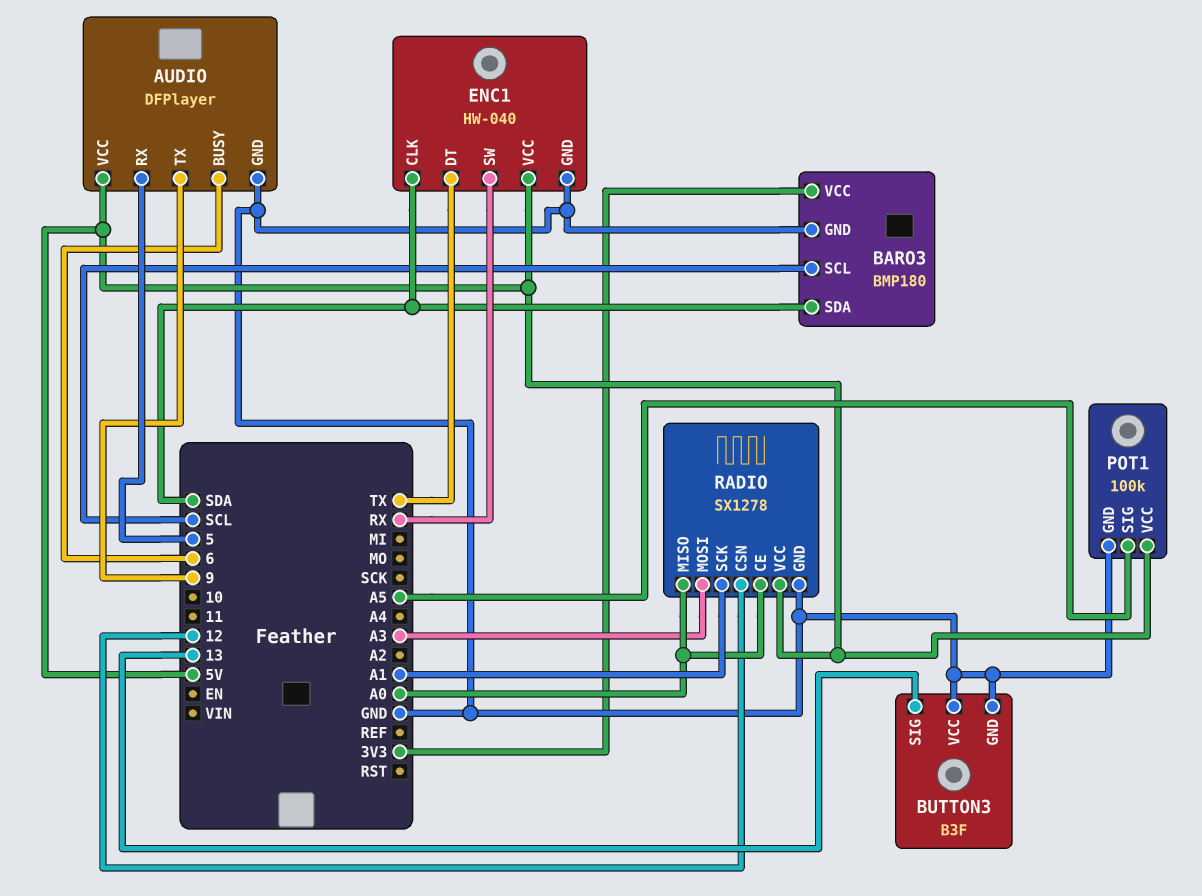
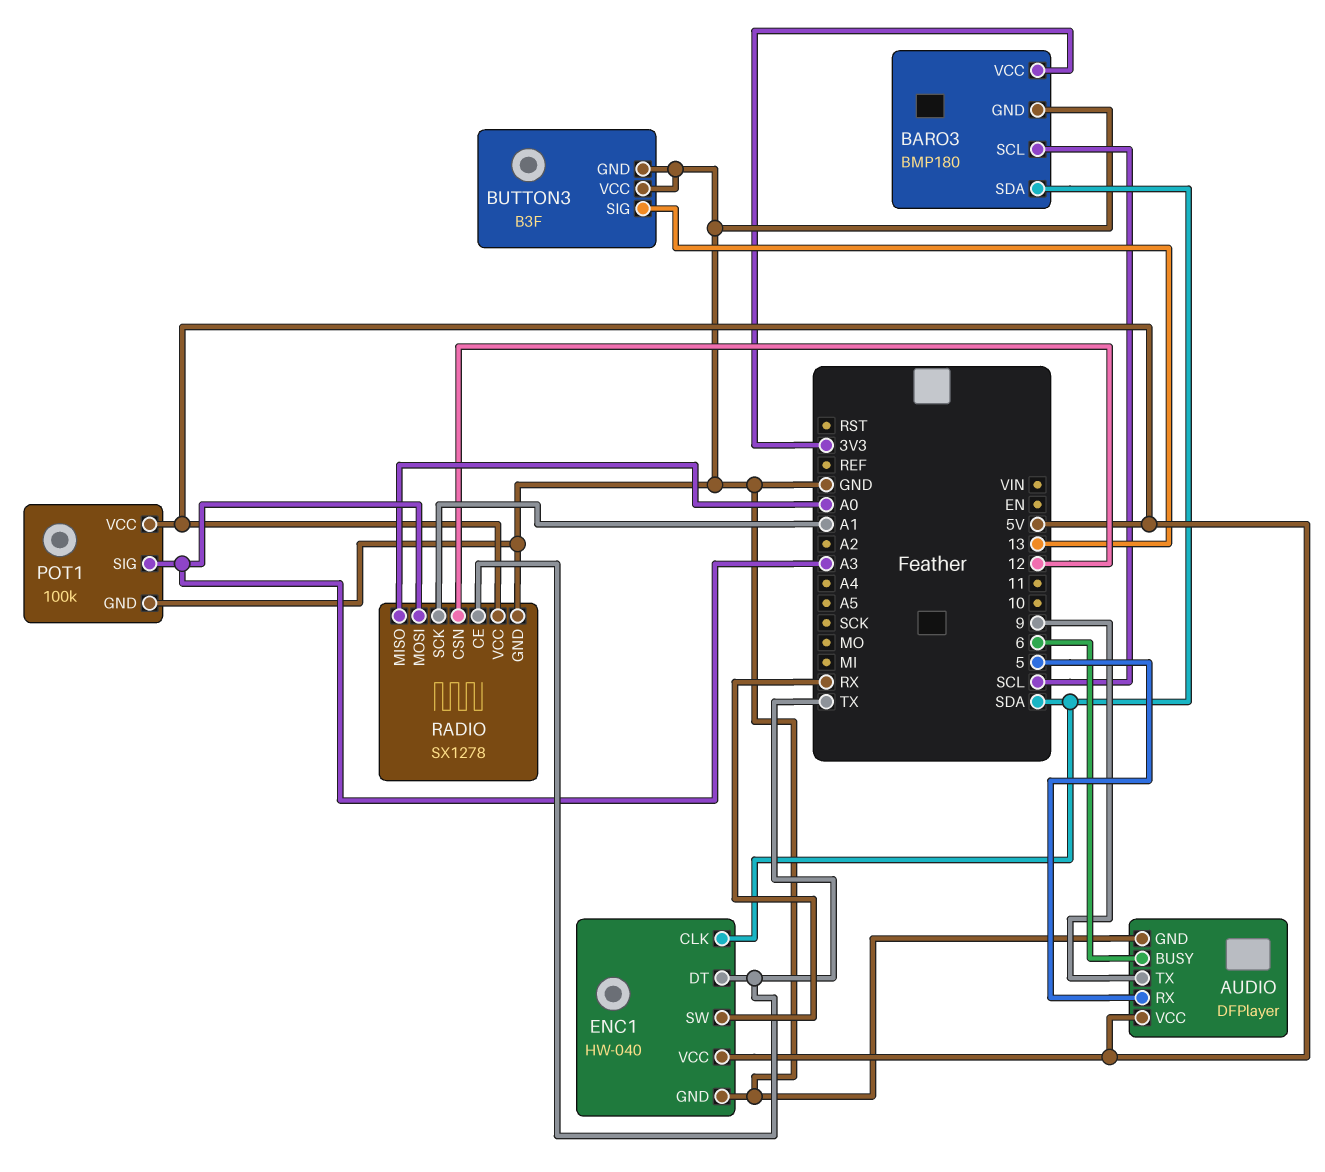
POT1 pin SIG: A5 -> A3
RADIO pin CE: A0 -> TX

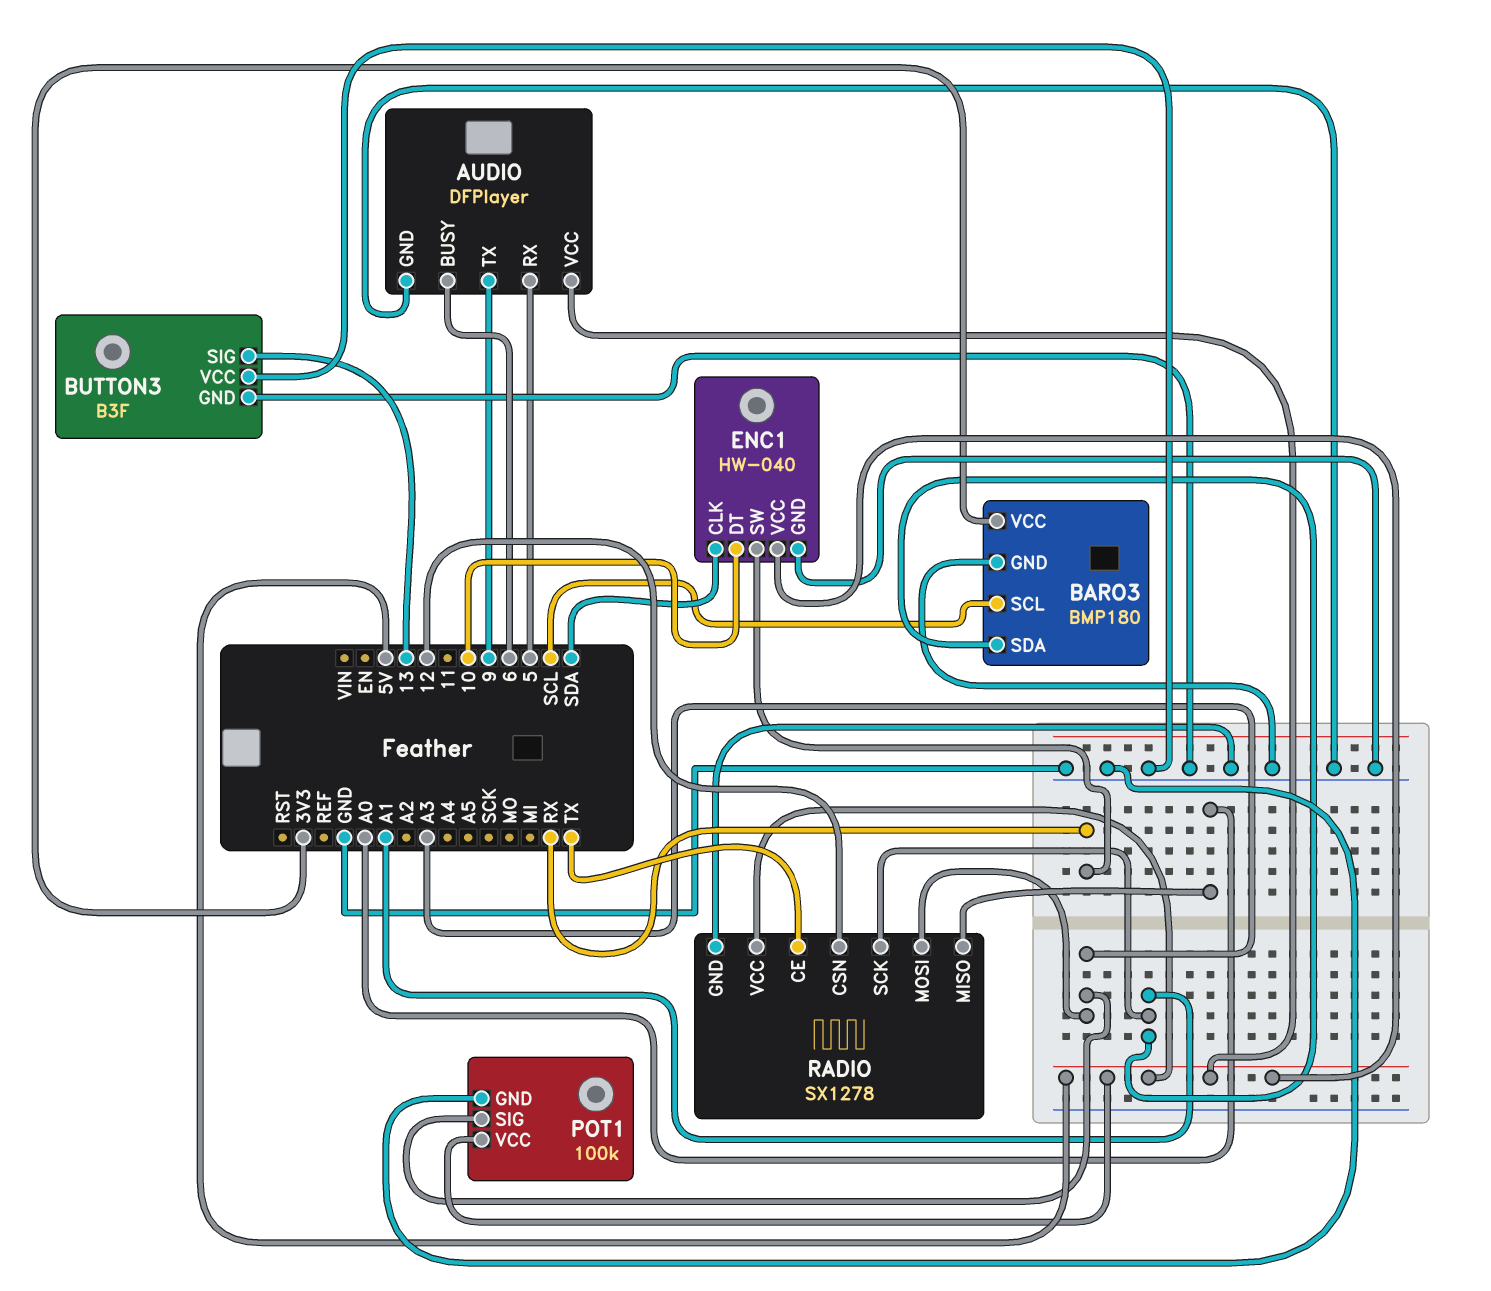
BARO3 pin SDA: SDA -> A1
ENC1 pin DT: TX -> 10

